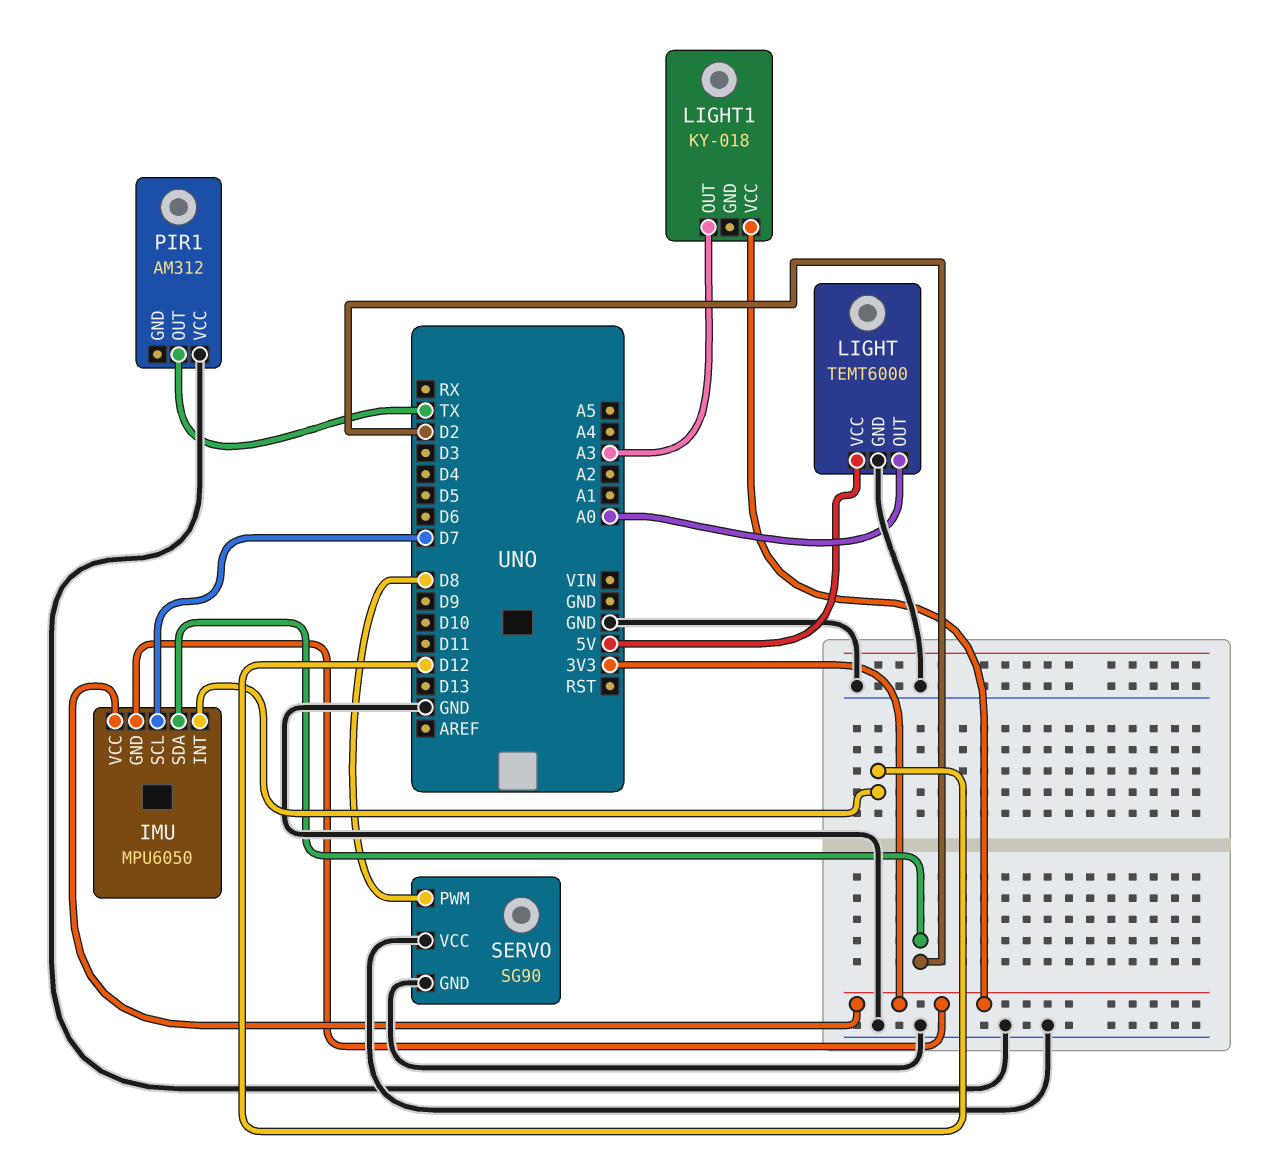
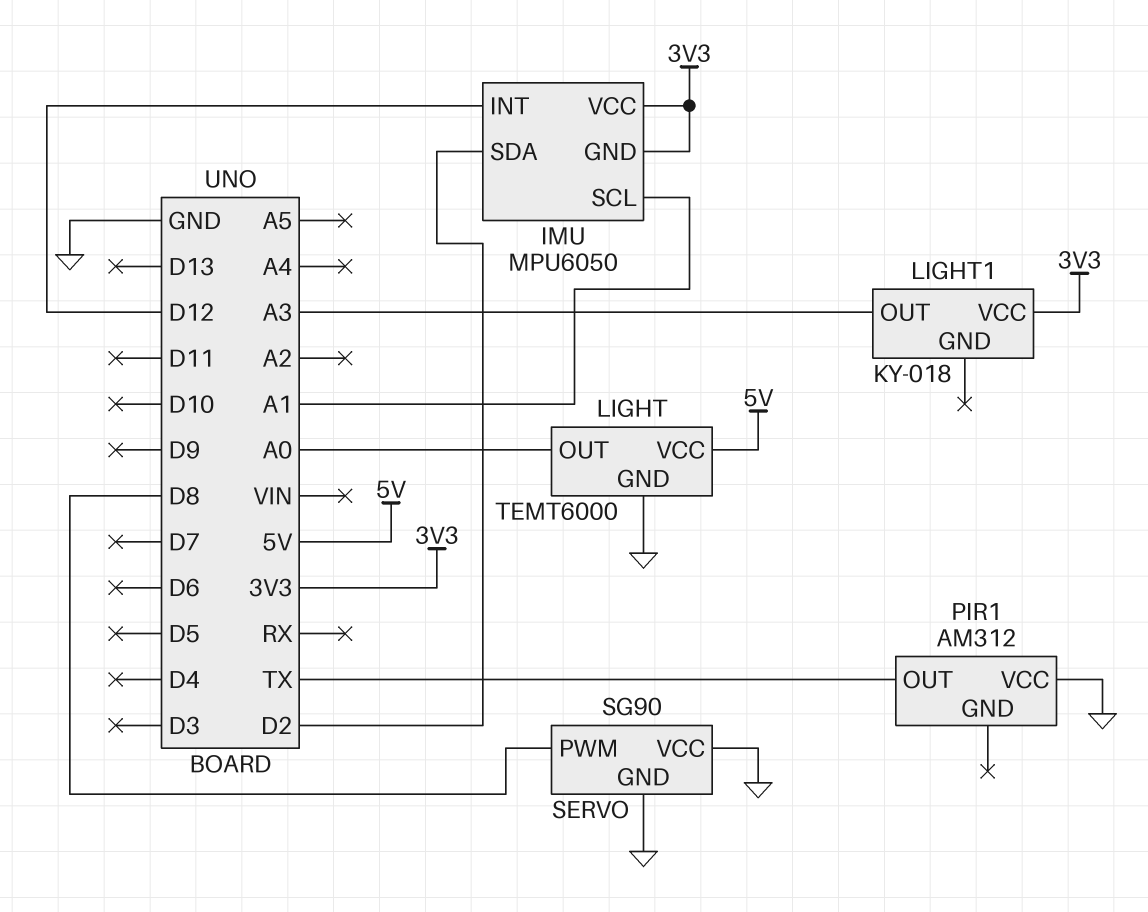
IMU pin SCL: D7 -> A1

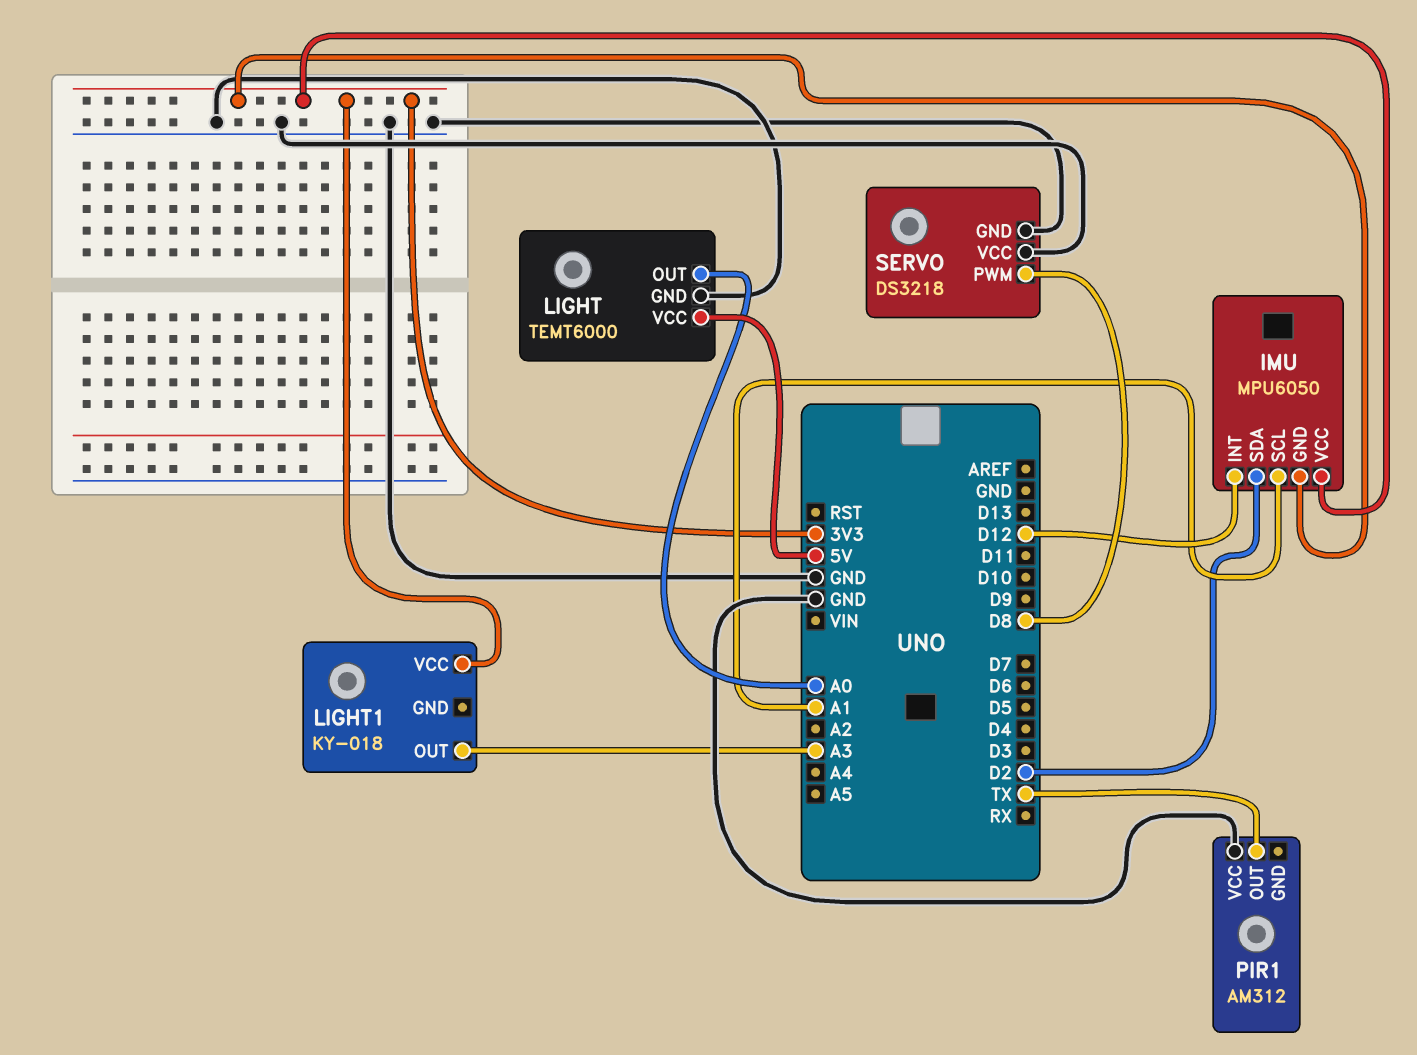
SERVO: SG90 -> DS3218

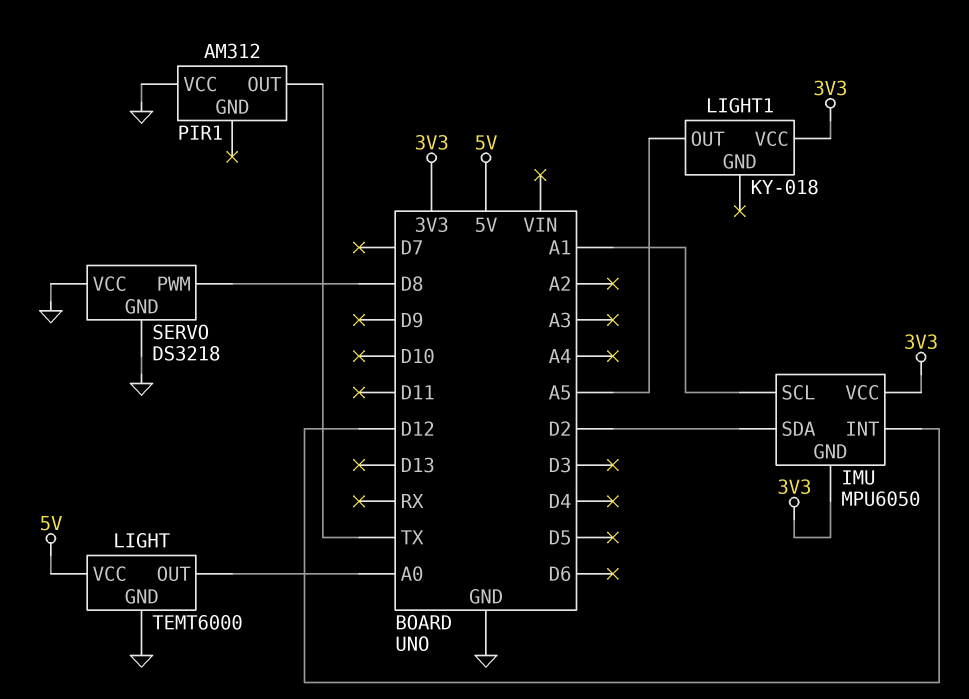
LIGHT1 pin OUT: A3 -> A5

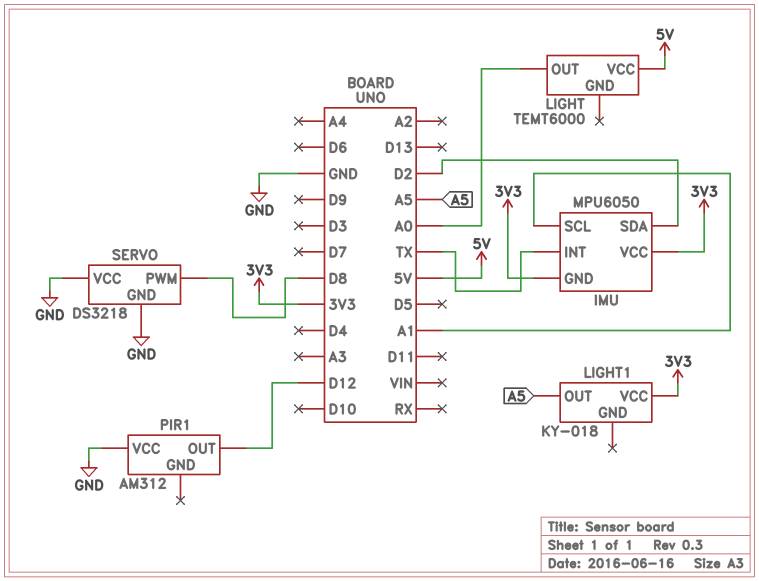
IMU pin INT: D12 -> TX
LIGHT pin GND: GND -> none
PIR1 pin OUT: TX -> D12

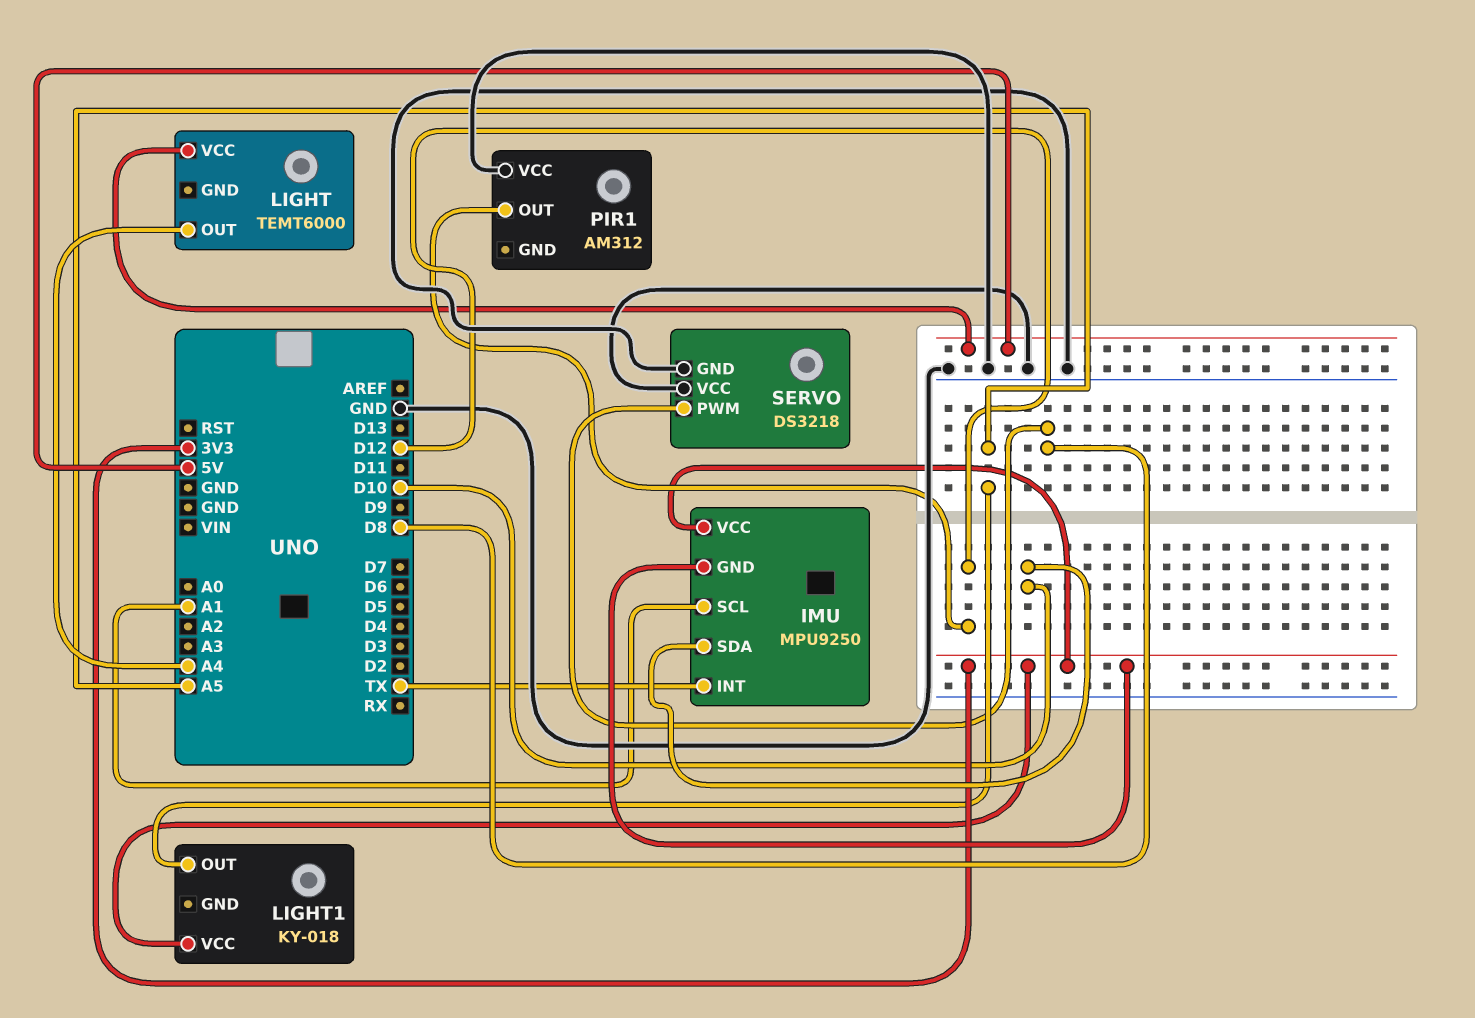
IMU: MPU6050 -> MPU9250
IMU pin SDA: D2 -> D10
LIGHT pin OUT: A0 -> A4

